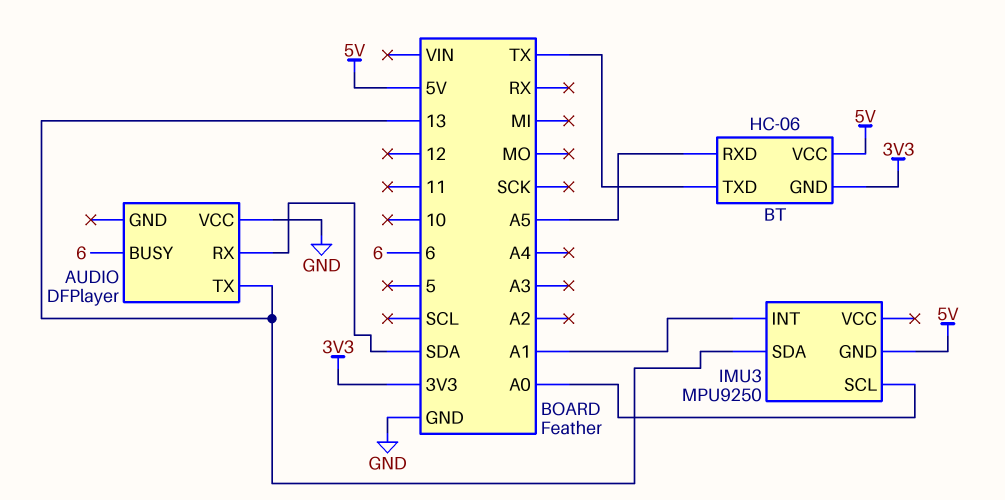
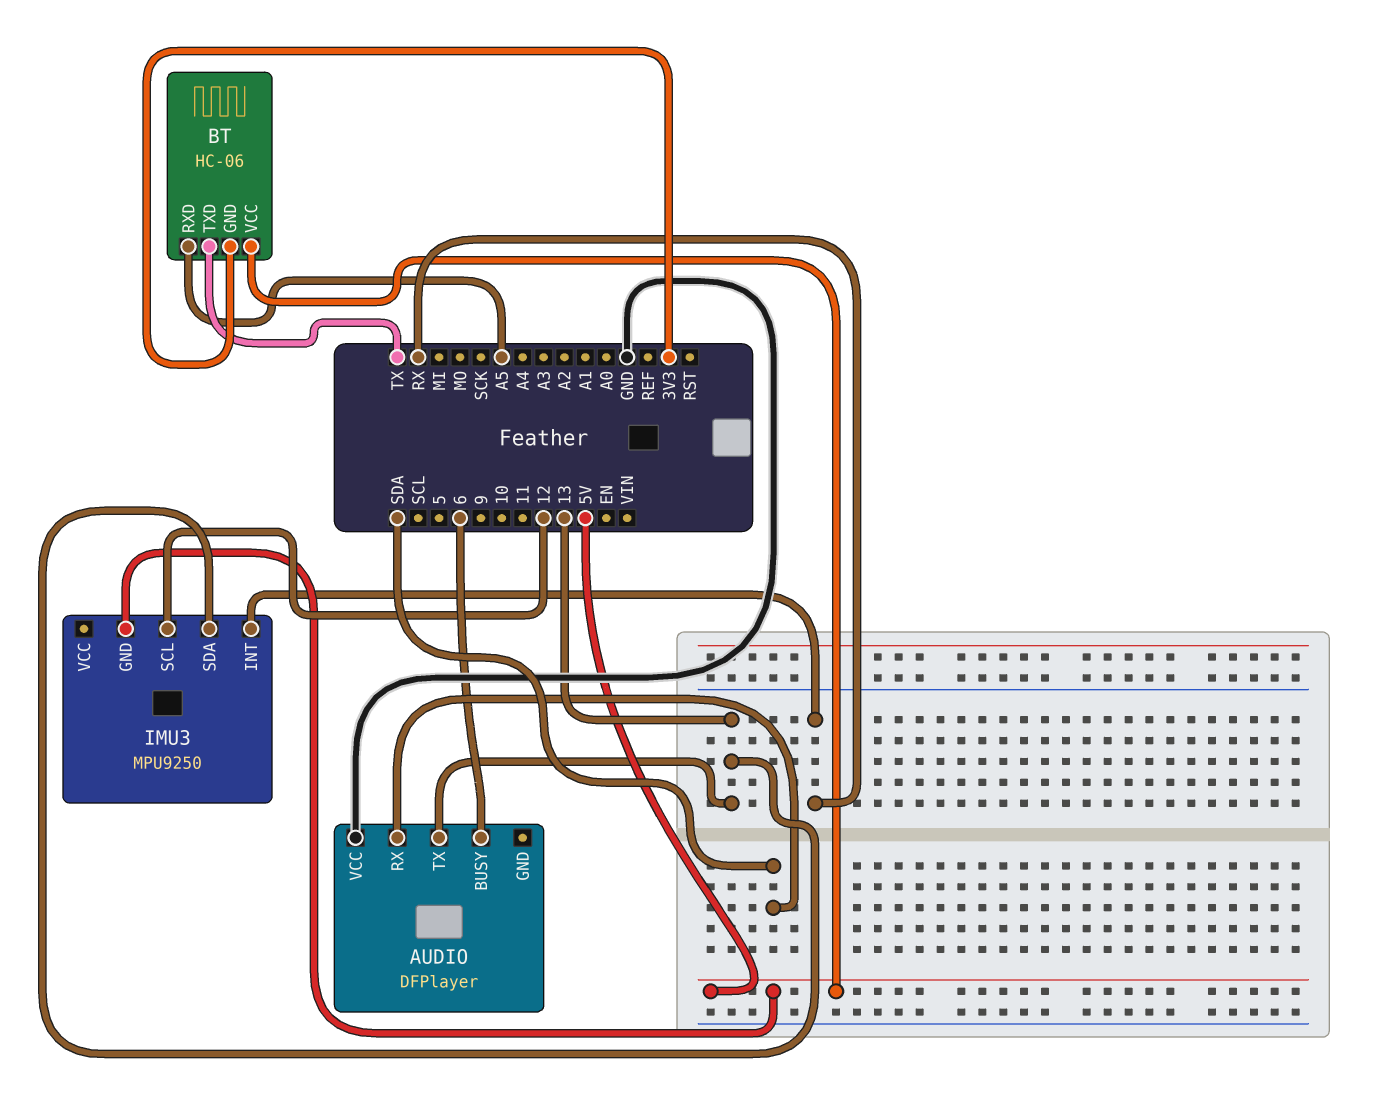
IMU3 pin INT: A1 -> RX
IMU3 pin SCL: A0 -> 12

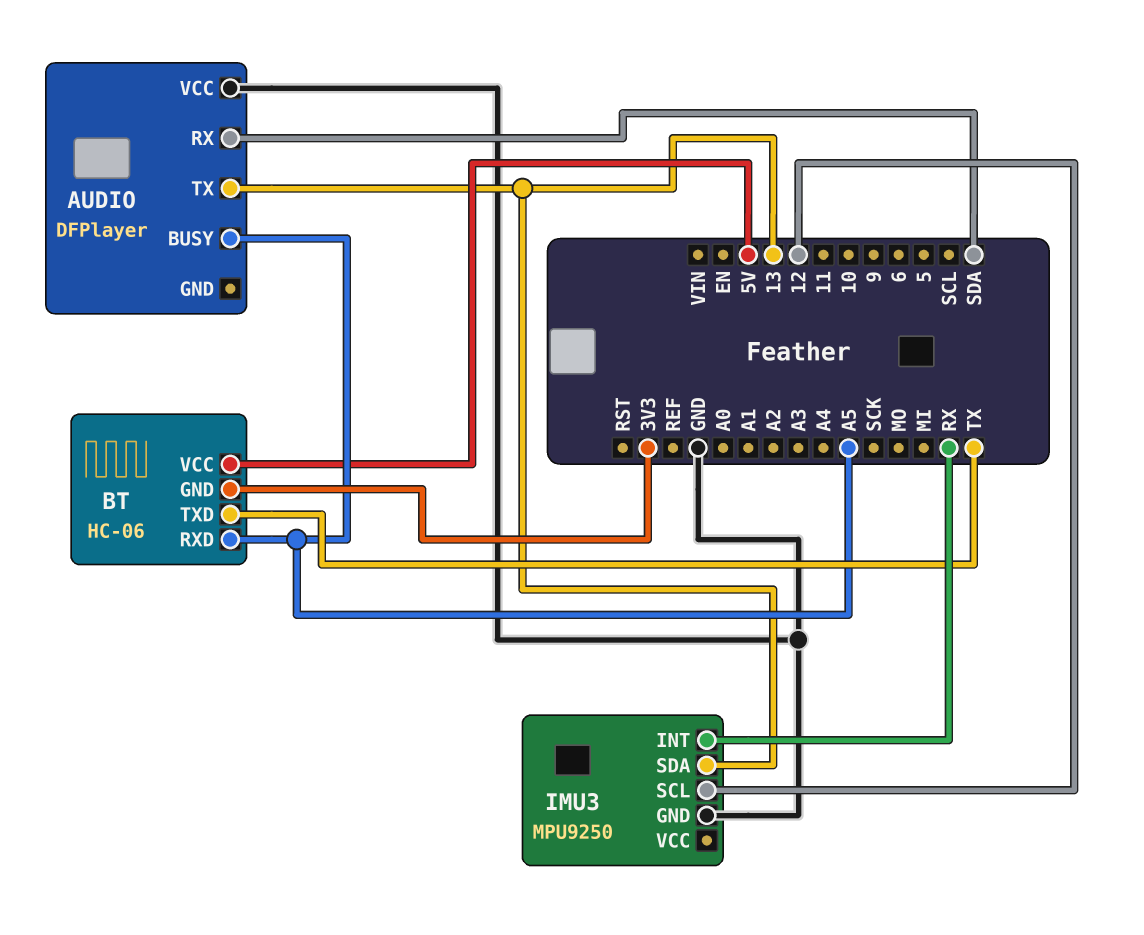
AUDIO pin BUSY: 6 -> A5
IMU3 pin GND: 5V -> GND

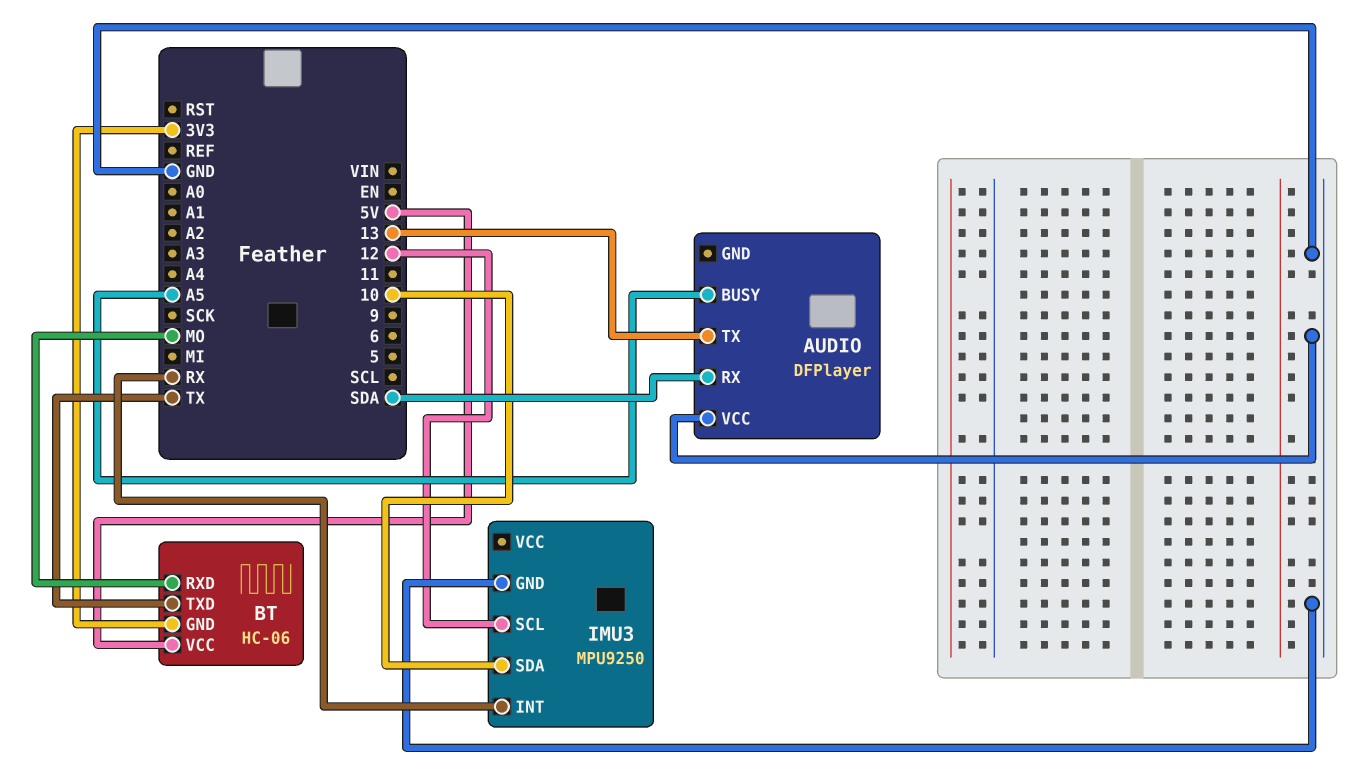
BT pin RXD: A5 -> MO
IMU3 pin SDA: 13 -> 10

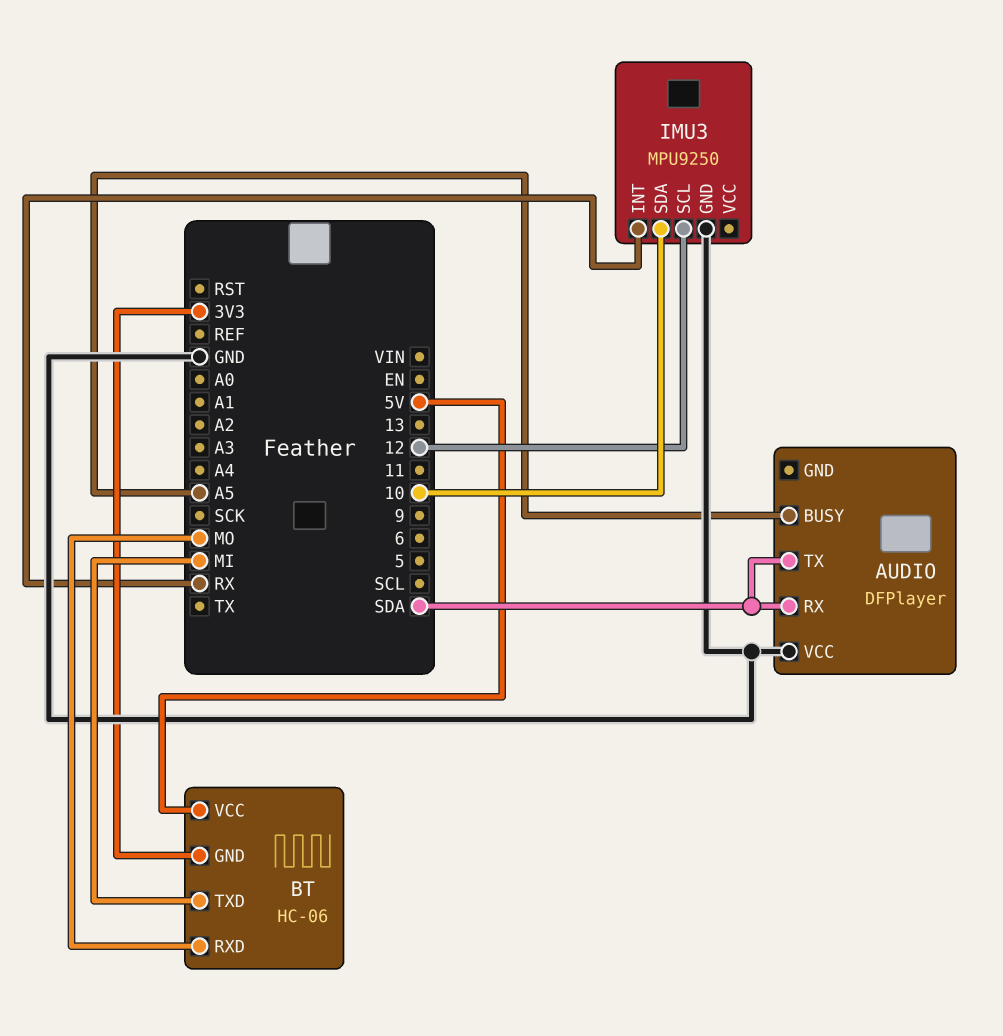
AUDIO pin TX: 13 -> SDA
BT pin TXD: TX -> MI

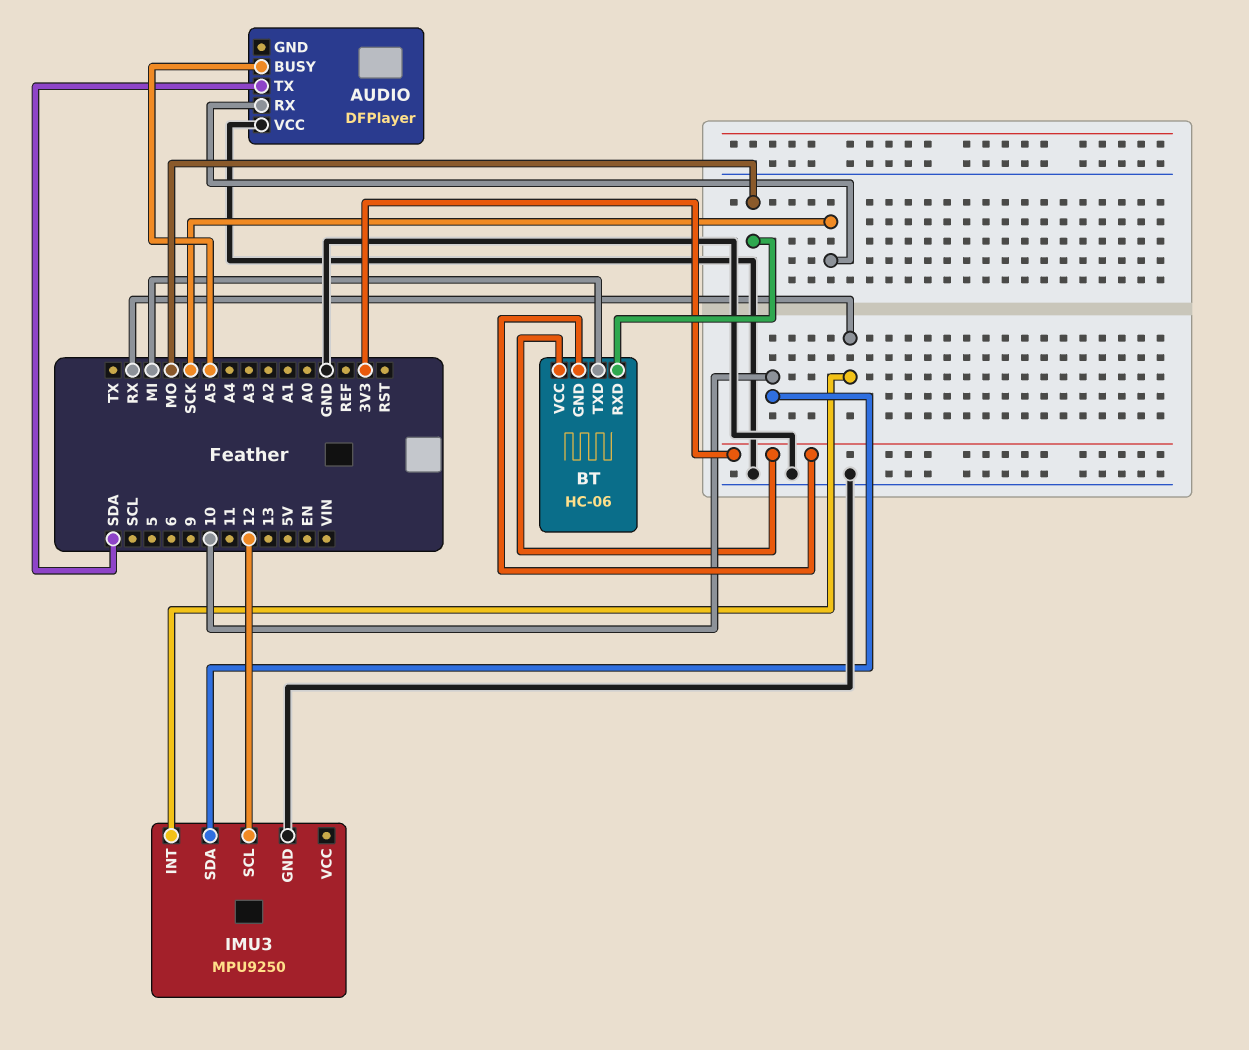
AUDIO pin RX: SDA -> SCK
BT pin VCC: 5V -> 3V3

